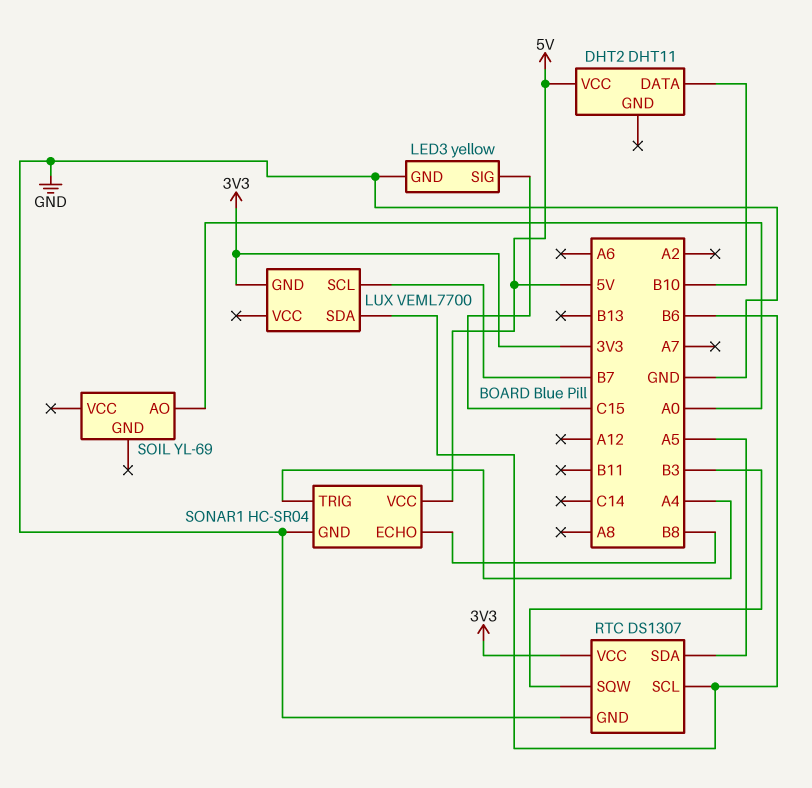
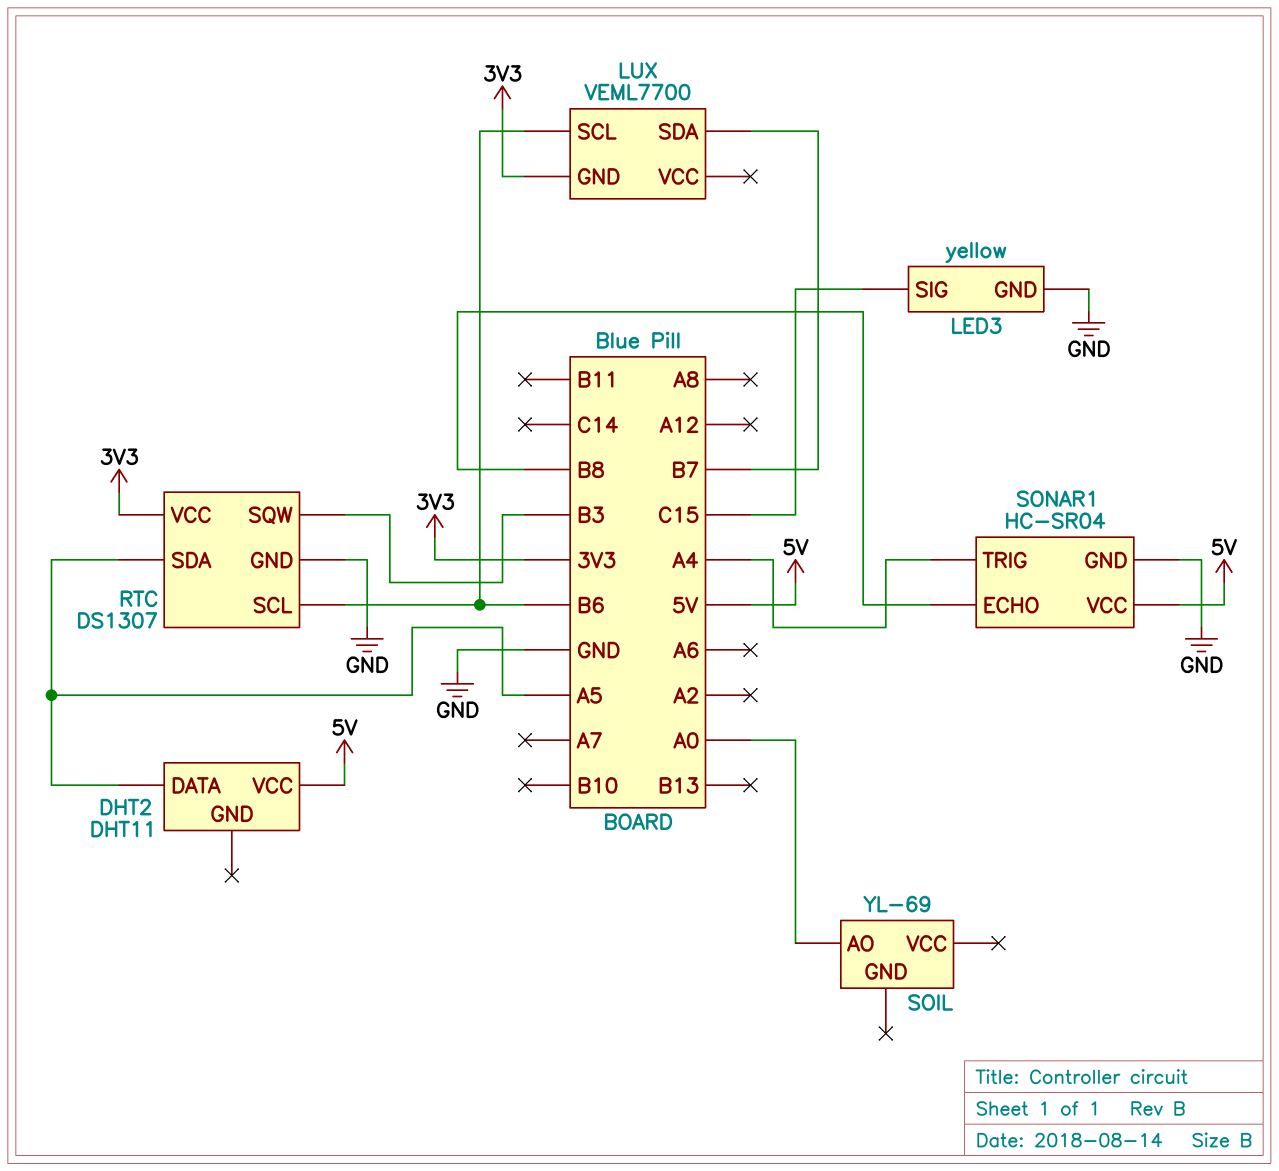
DHT2 pin DATA: B10 -> A5
LUX pin SCL: B7 -> B6
LUX pin SDA: B6 -> B7

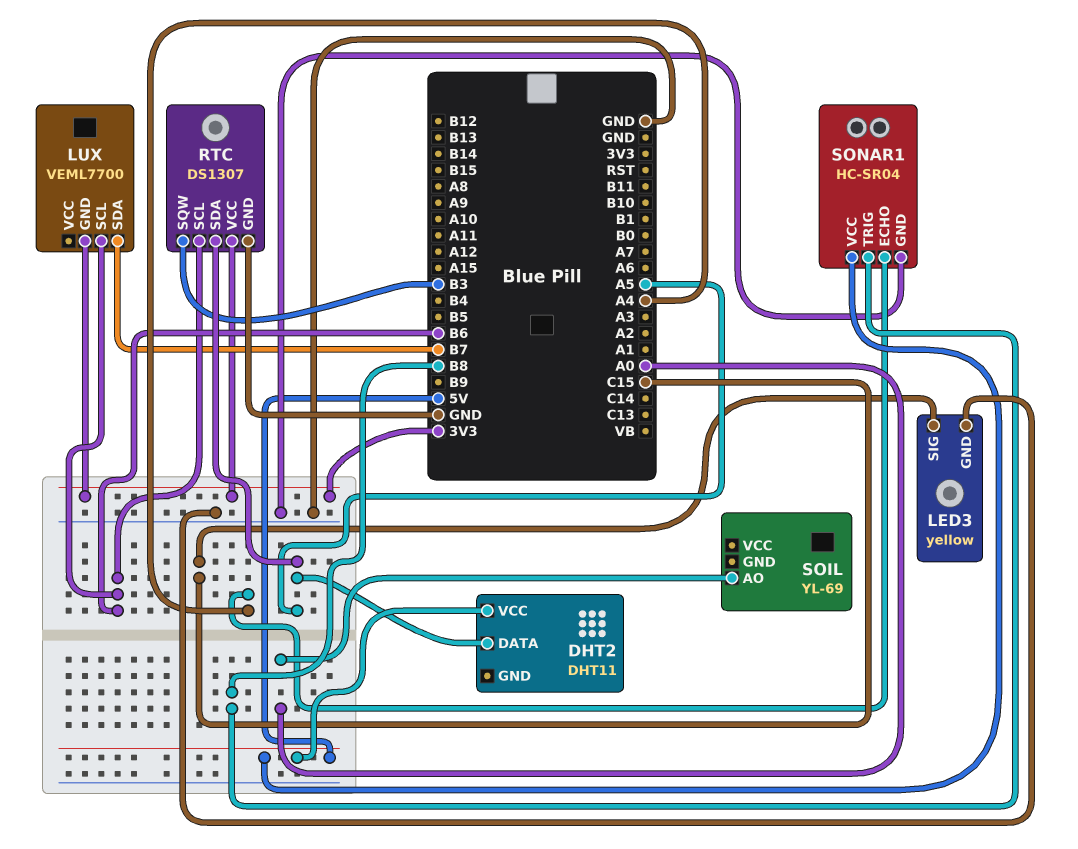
SONAR1 pin ECHO: B8 -> A4
SONAR1 pin TRIG: A4 -> B8

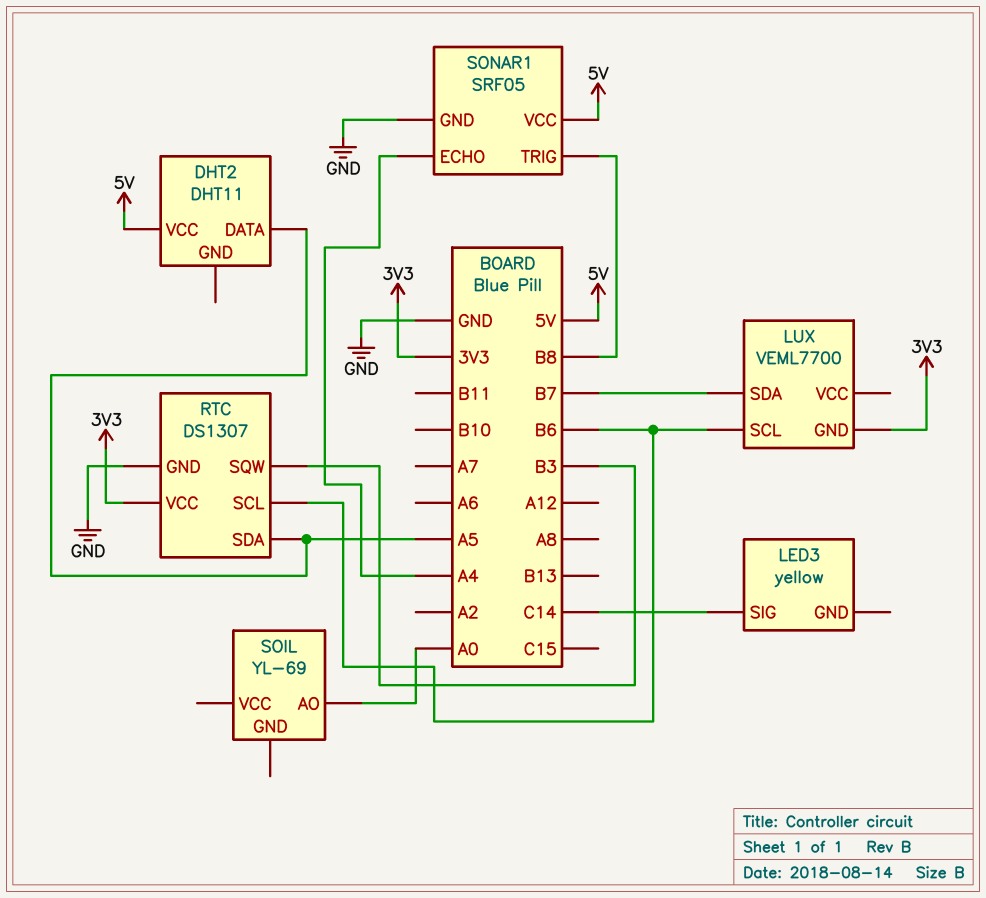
LED3 pin GND: GND -> none
LED3 pin SIG: C15 -> C14
SONAR1: HC-SR04 -> SRF05

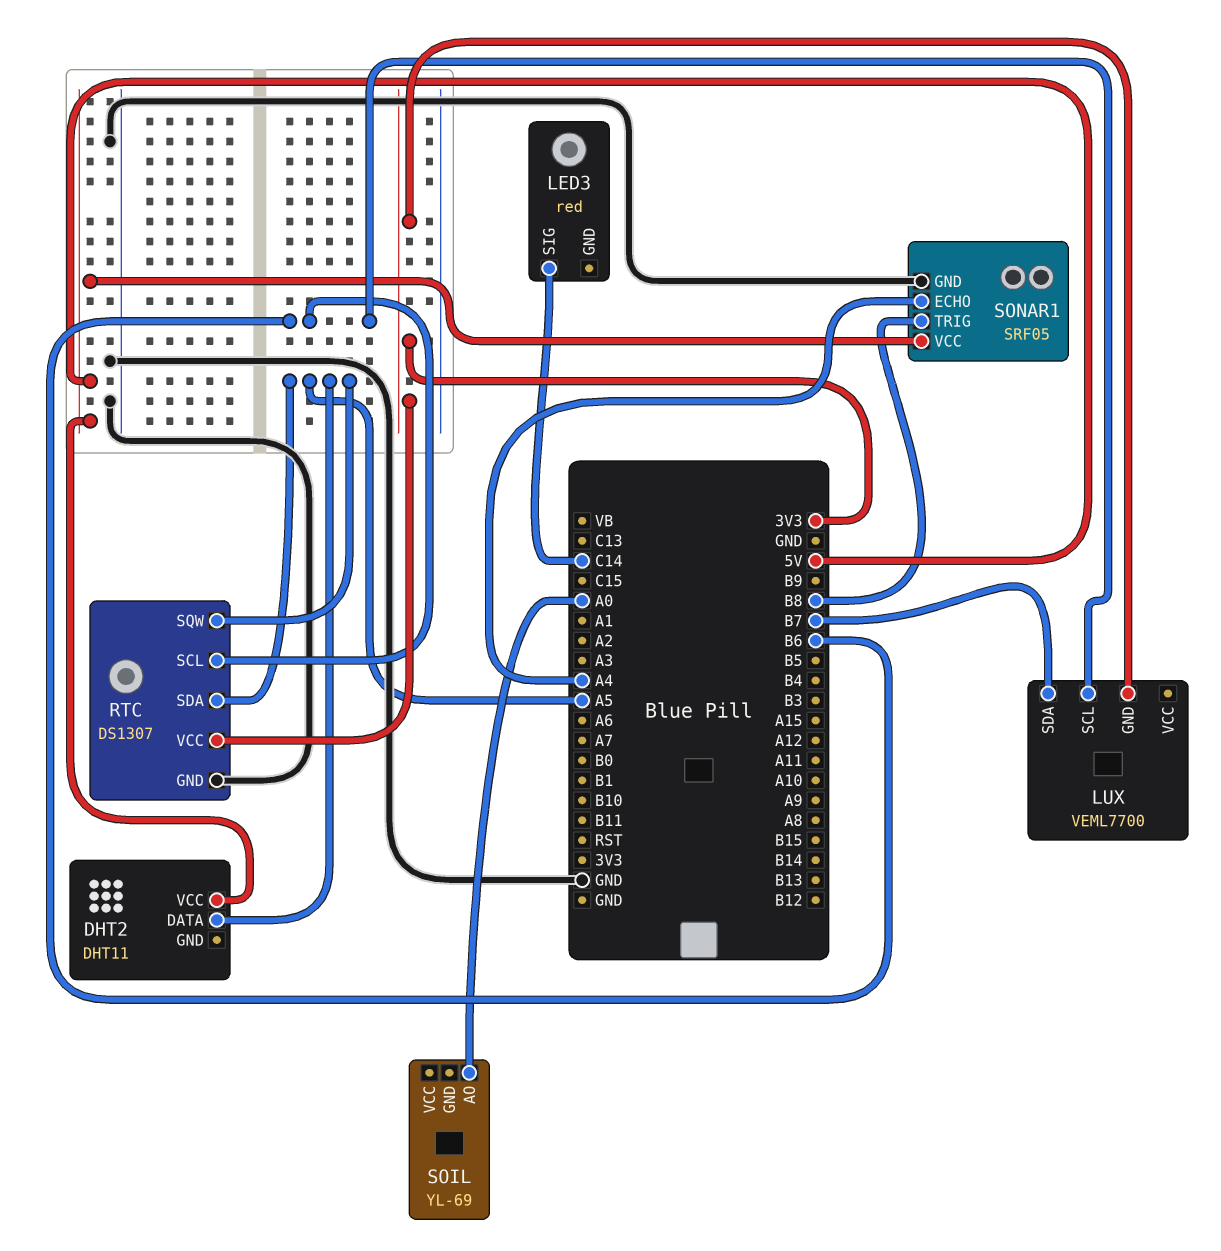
LED3: yellow -> red
RTC pin SQW: B3 -> A5

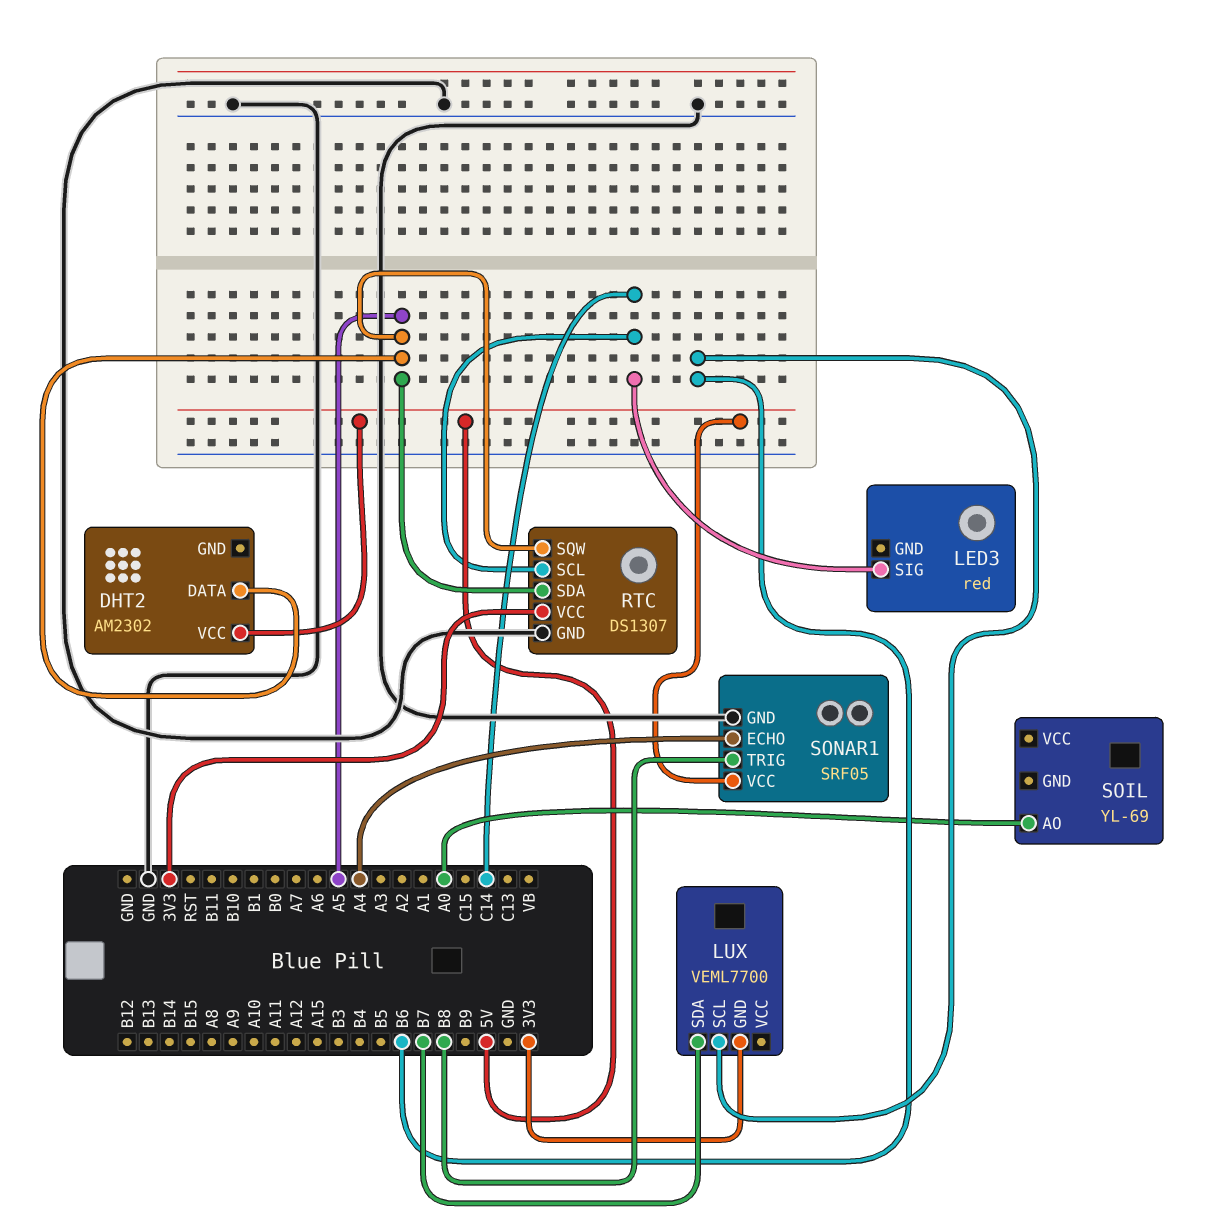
DHT2: DHT11 -> AM2302
RTC pin SCL: B6 -> C14

